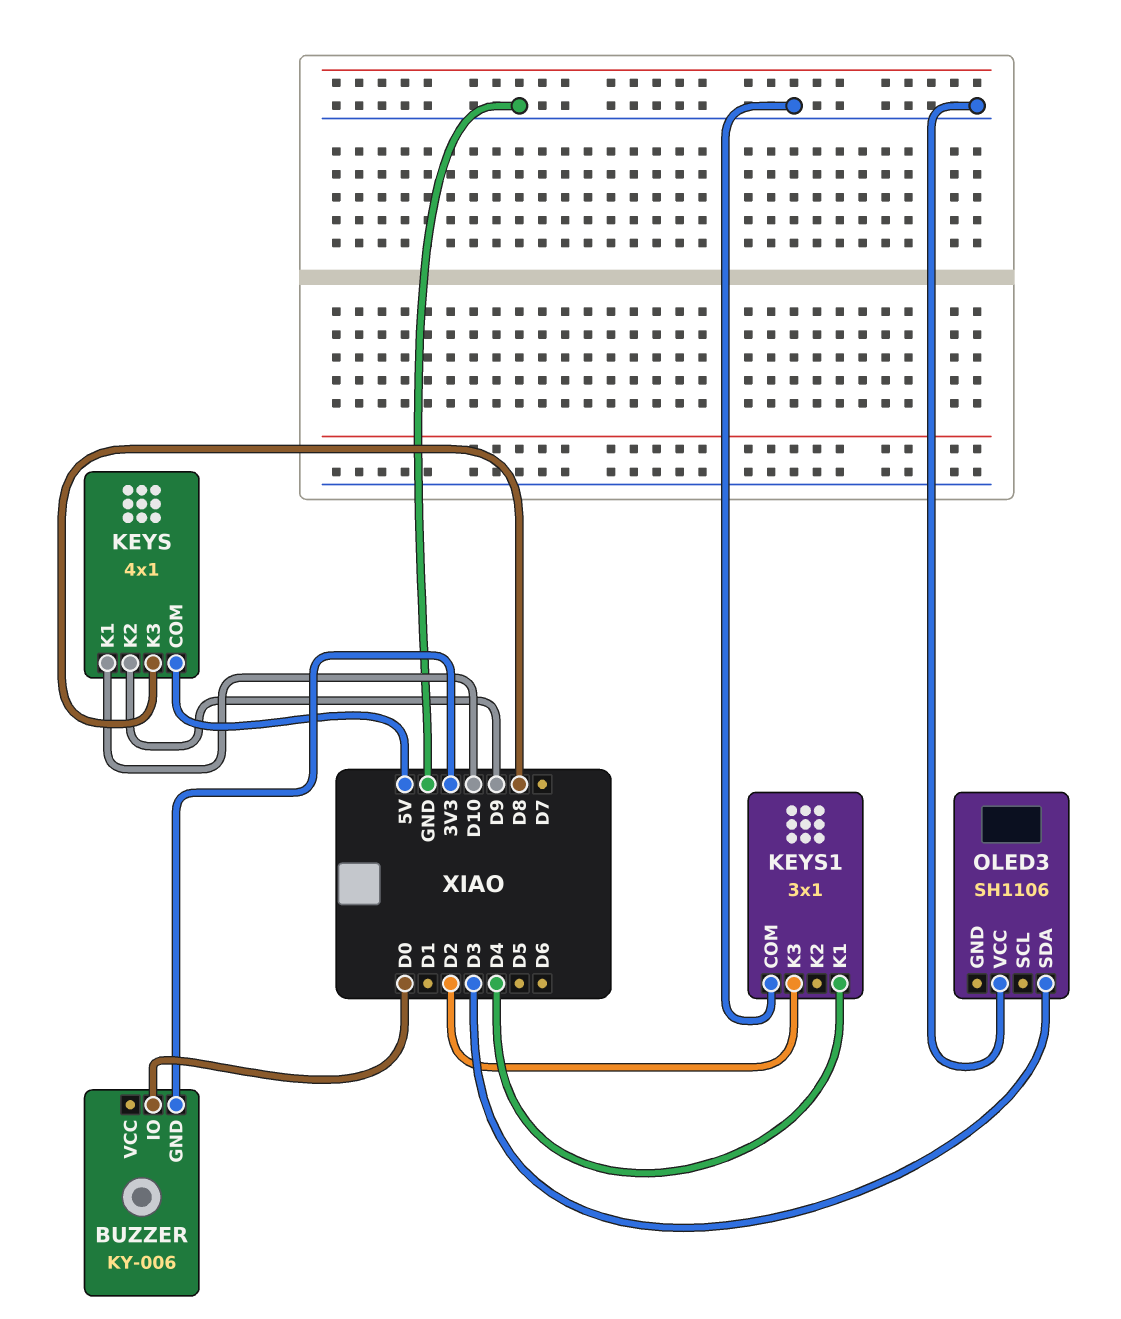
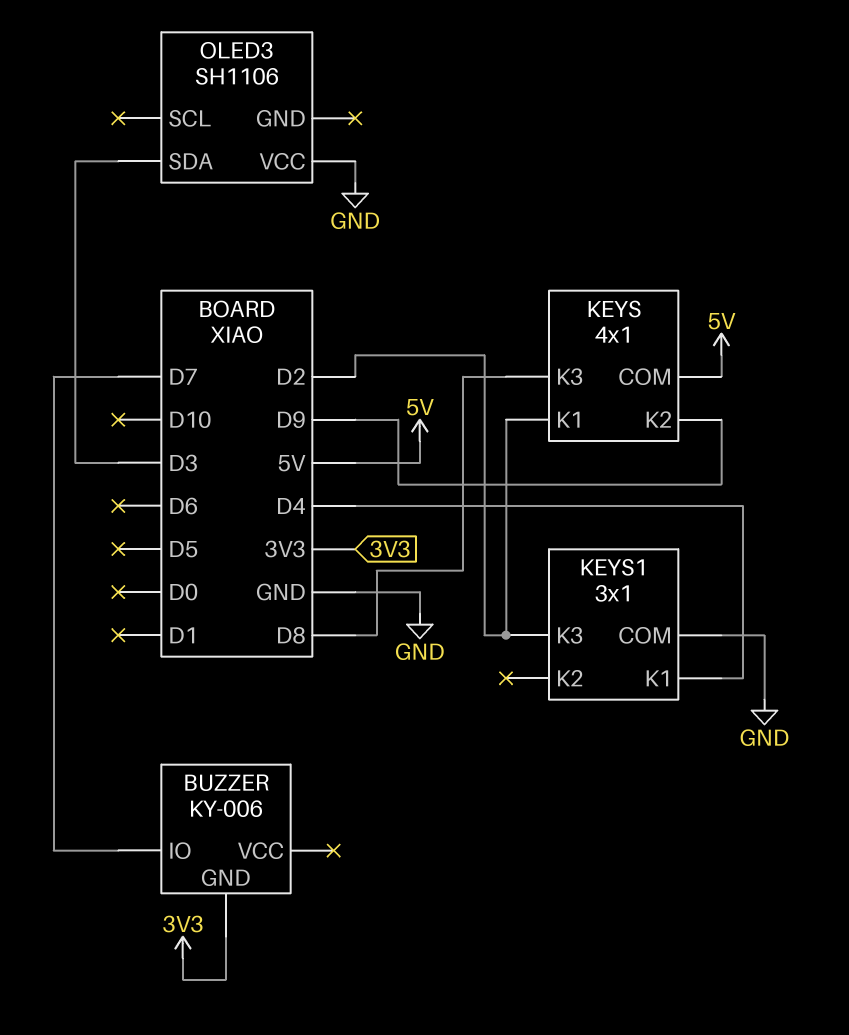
BUZZER pin IO: D0 -> D7
KEYS pin K1: D10 -> D2

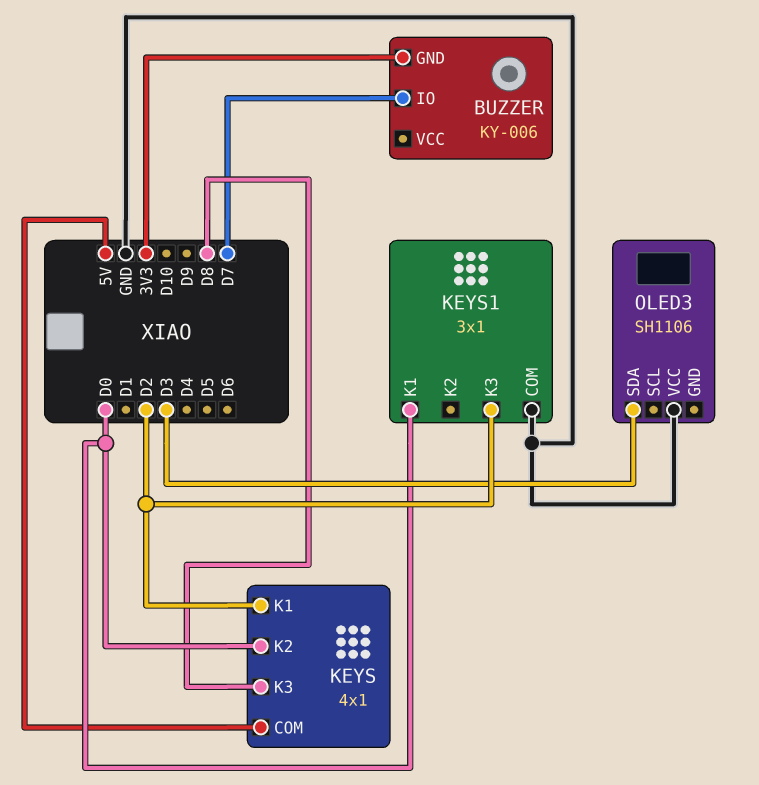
KEYS pin K2: D9 -> D0
KEYS1 pin K1: D4 -> D0

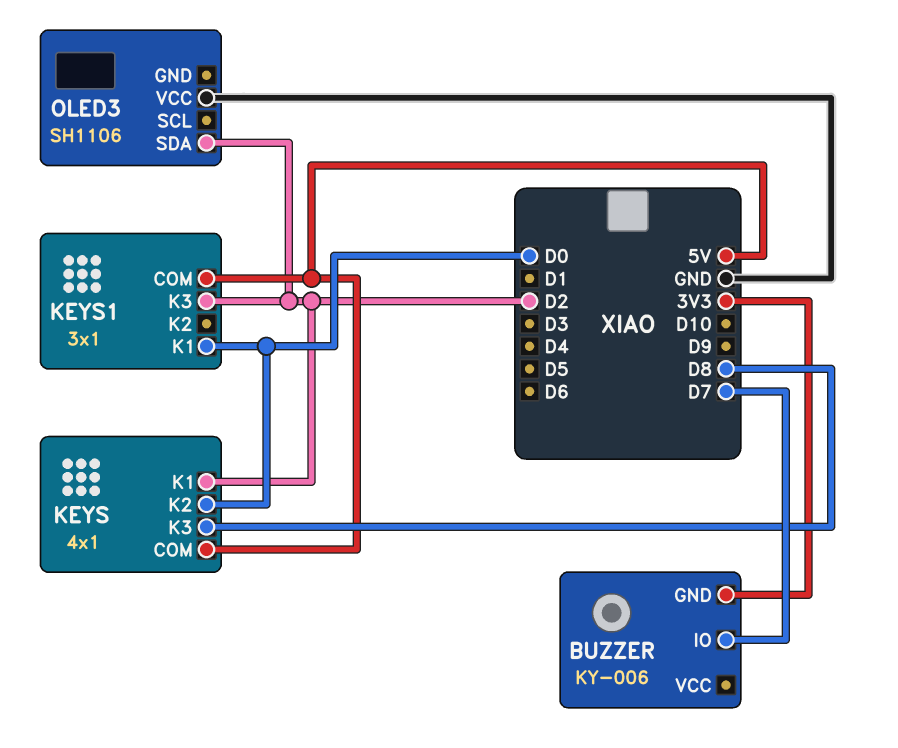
KEYS1 pin COM: GND -> 5V
OLED3 pin SDA: D3 -> D2

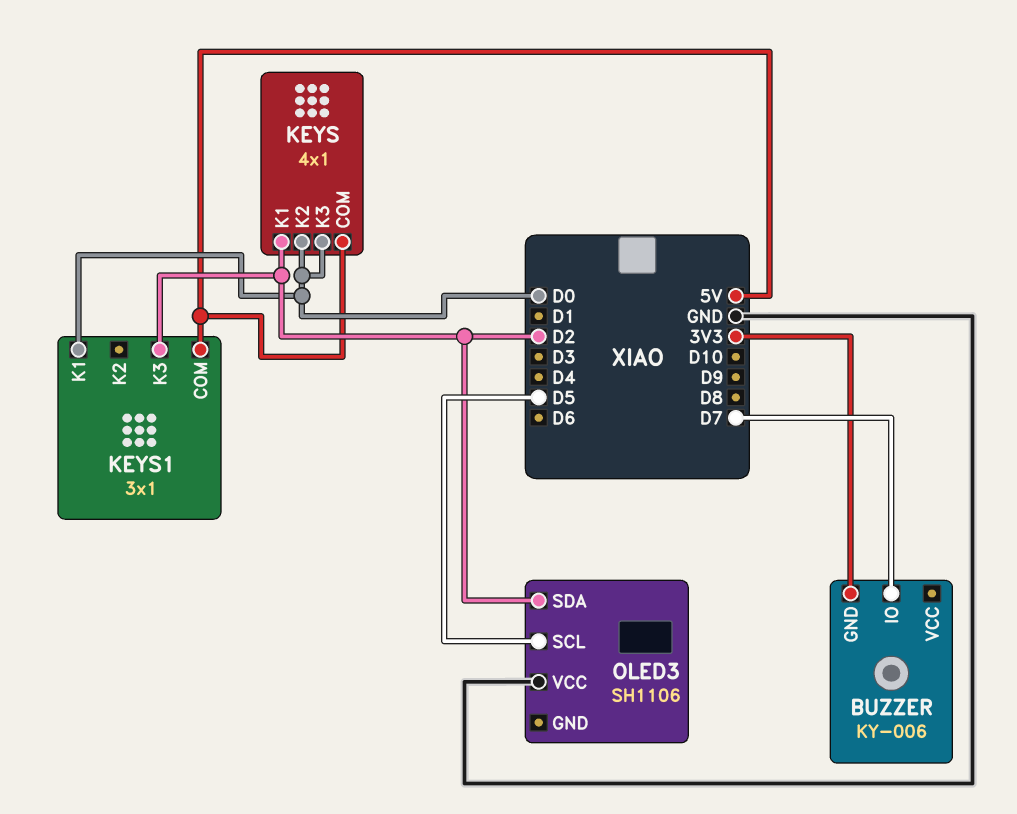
KEYS pin K3: D8 -> D0
OLED3 pin SCL: none -> D5

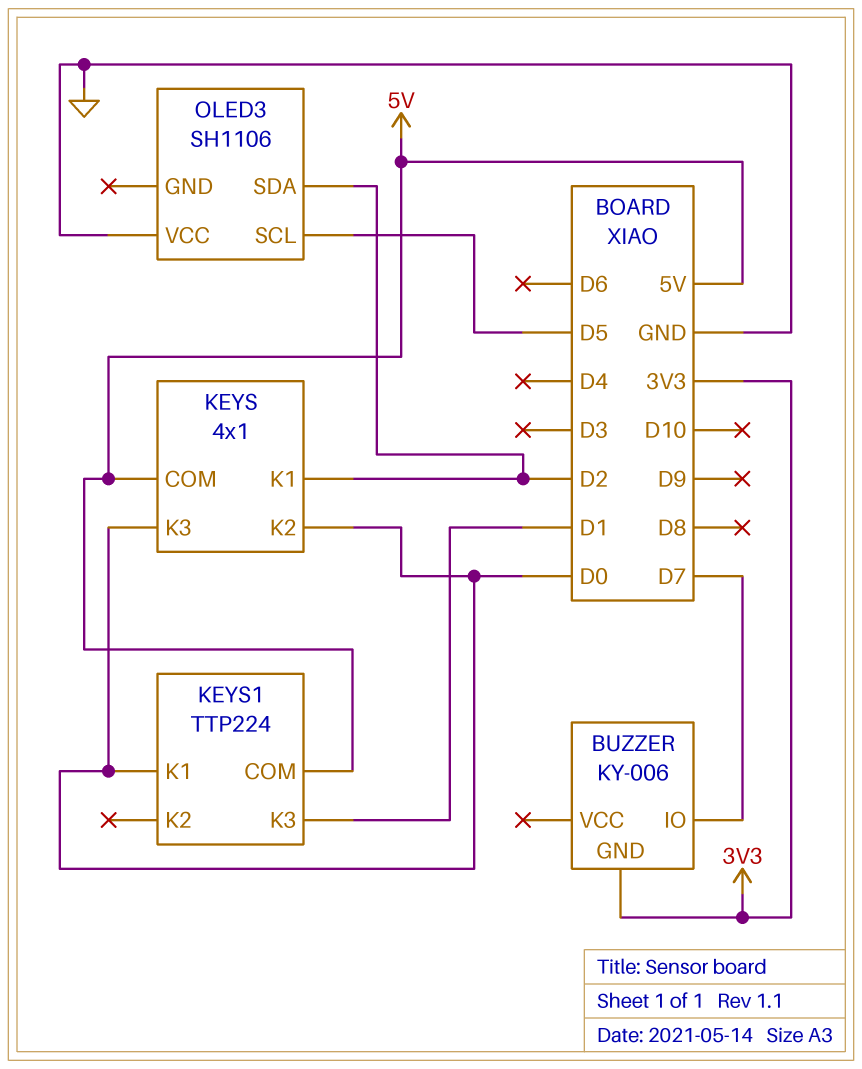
KEYS1: 3x1 -> TTP224
KEYS1 pin K3: D2 -> D1

